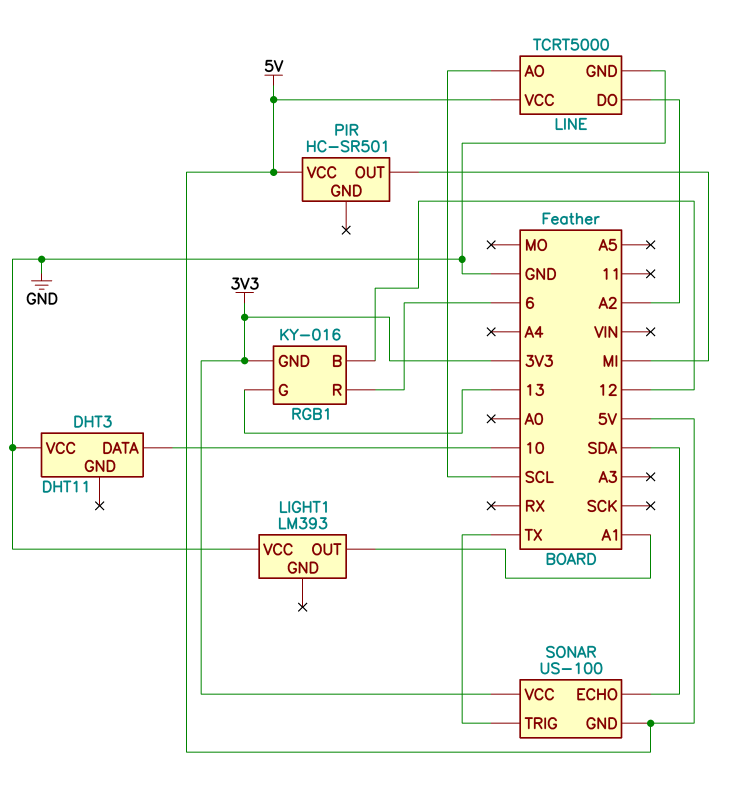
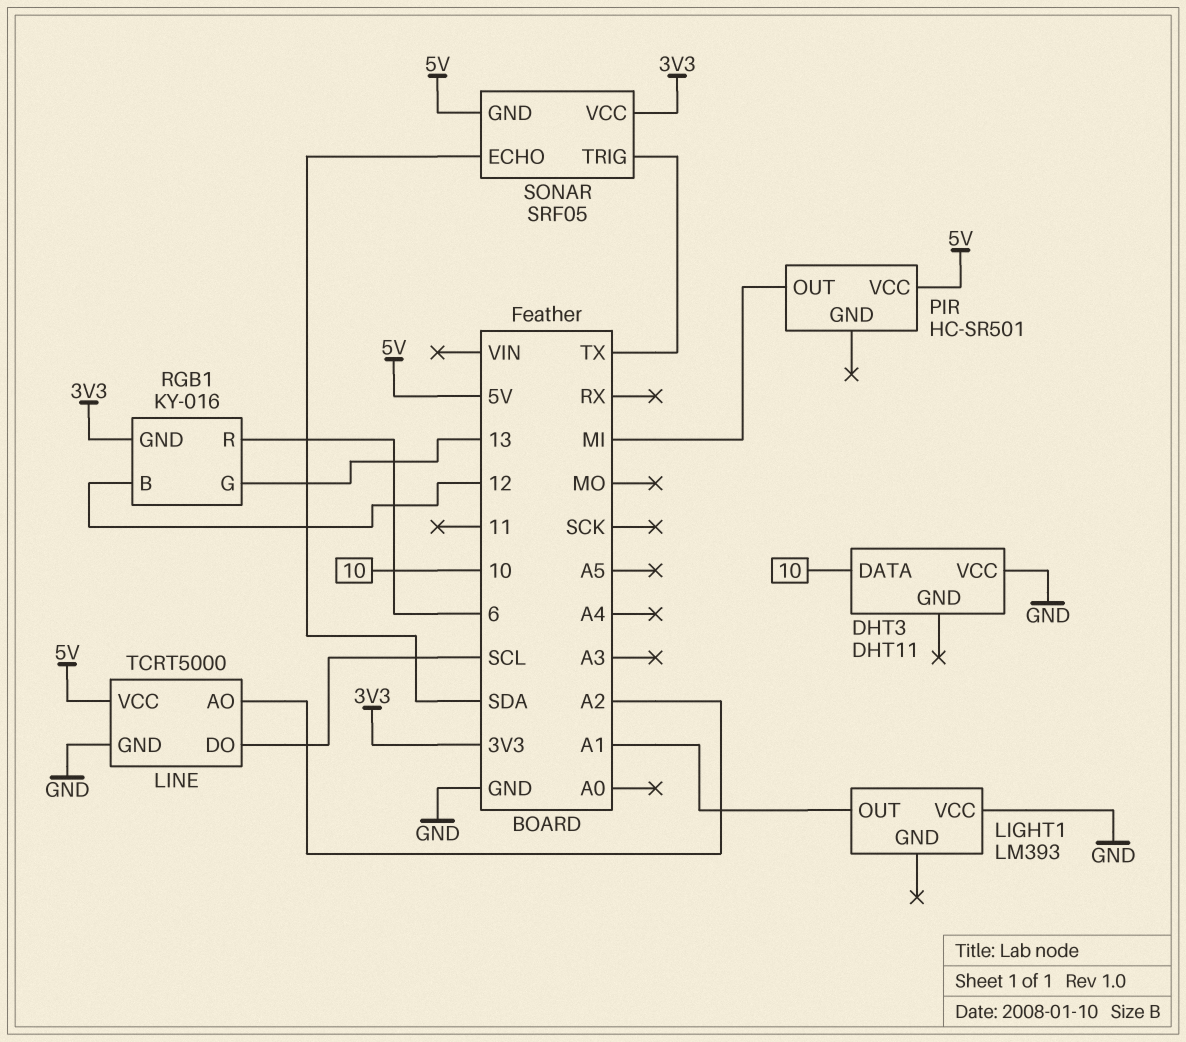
LINE pin AO: SCL -> A2
LINE pin DO: A2 -> SCL
SONAR: US-100 -> SRF05

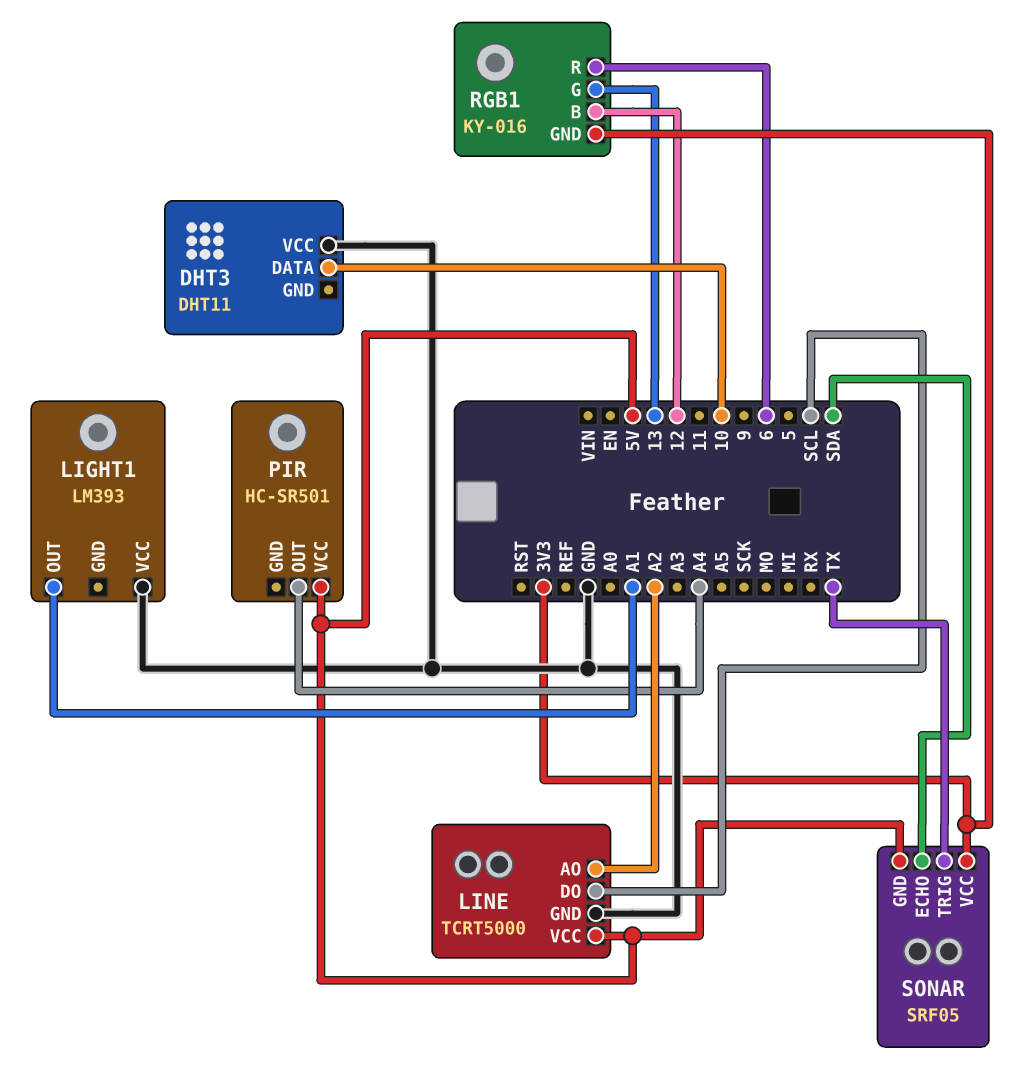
PIR pin OUT: MI -> A4

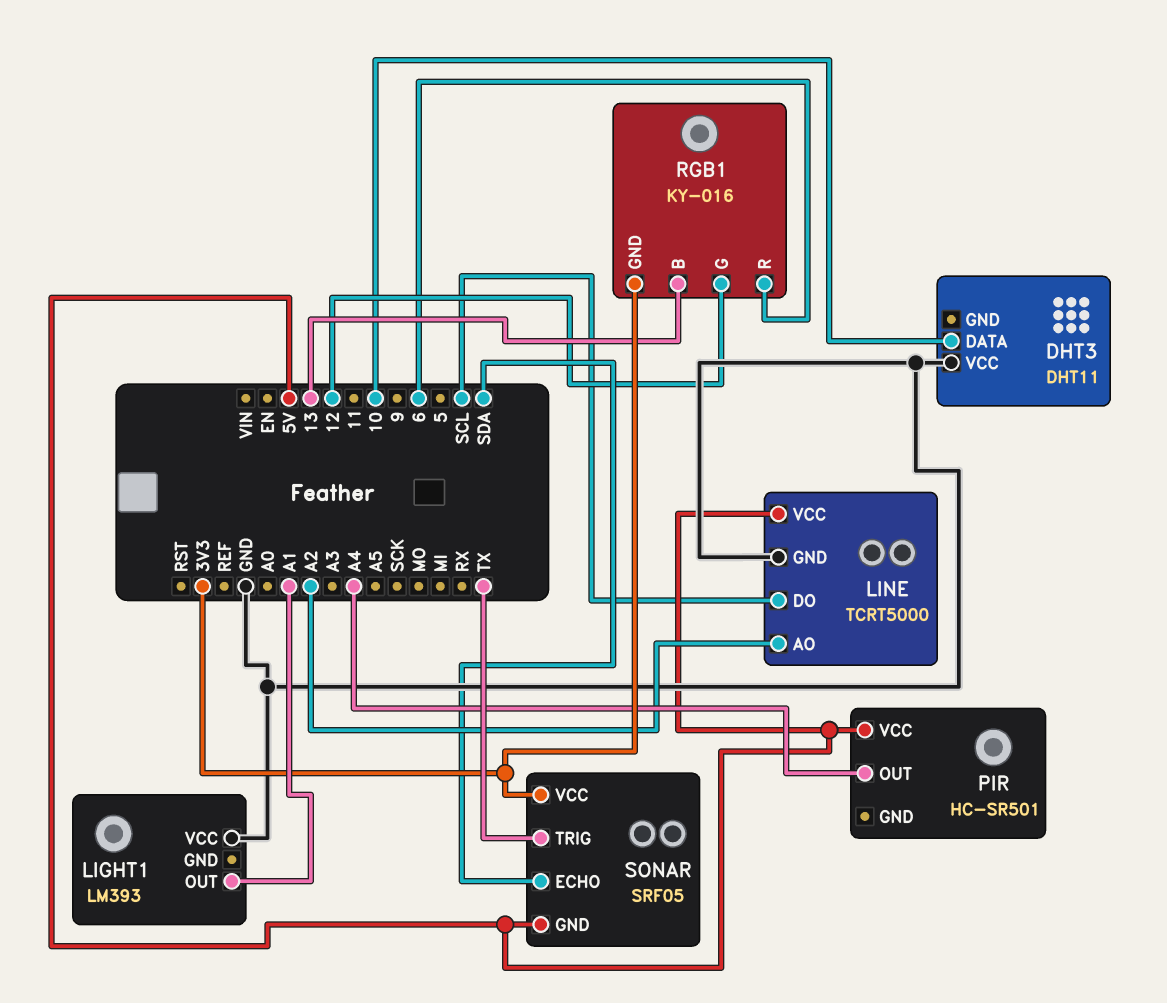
RGB1 pin B: 12 -> 13
RGB1 pin G: 13 -> 12

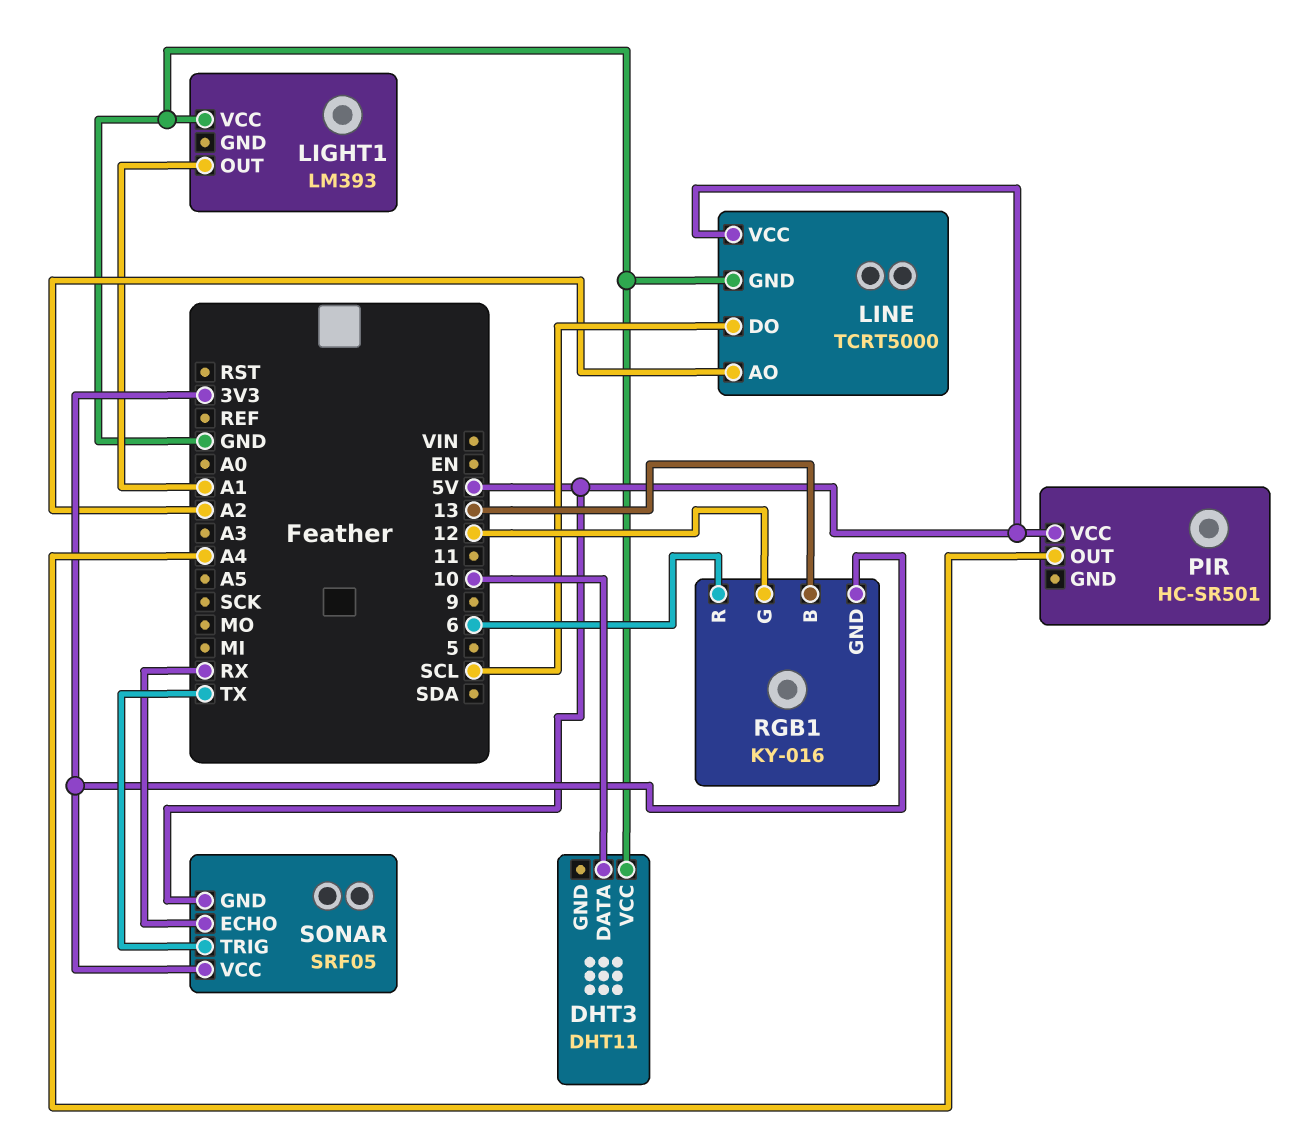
SONAR pin ECHO: SDA -> RX

